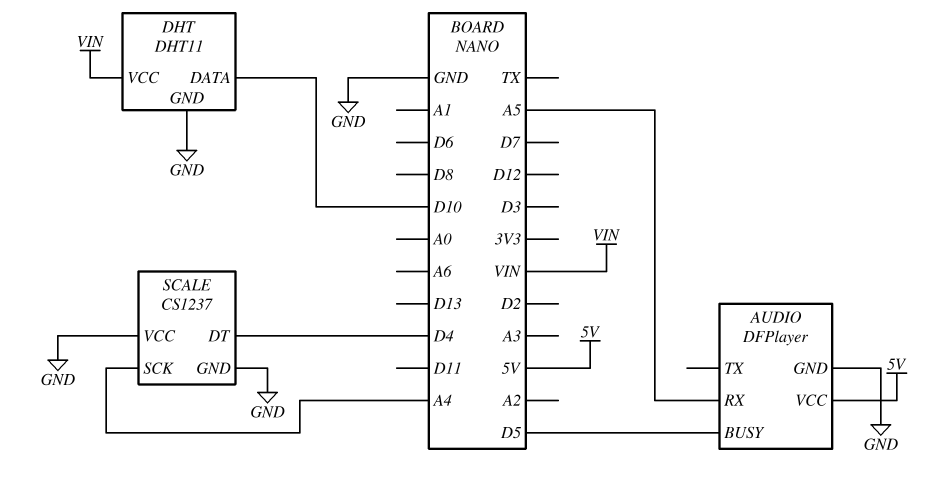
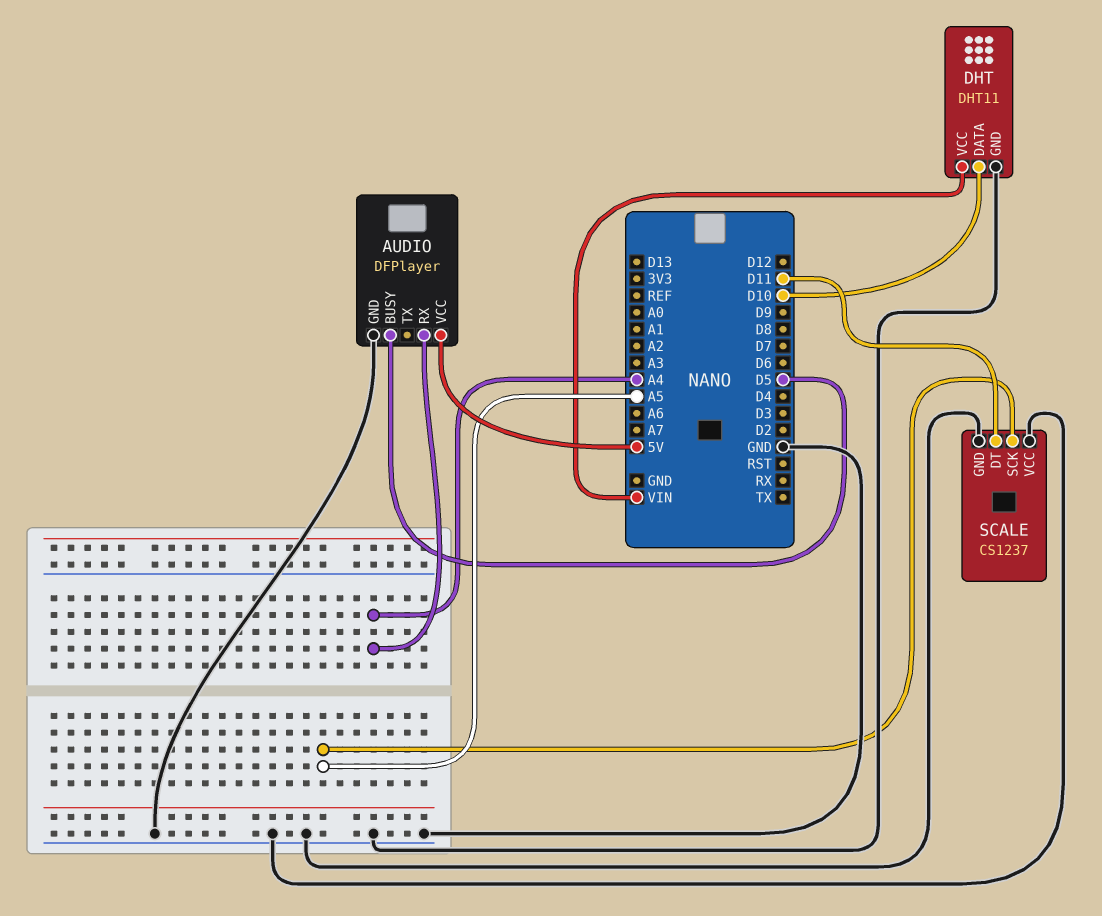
AUDIO pin RX: A5 -> A4
SCALE pin DT: D4 -> D11
SCALE pin SCK: A4 -> A5

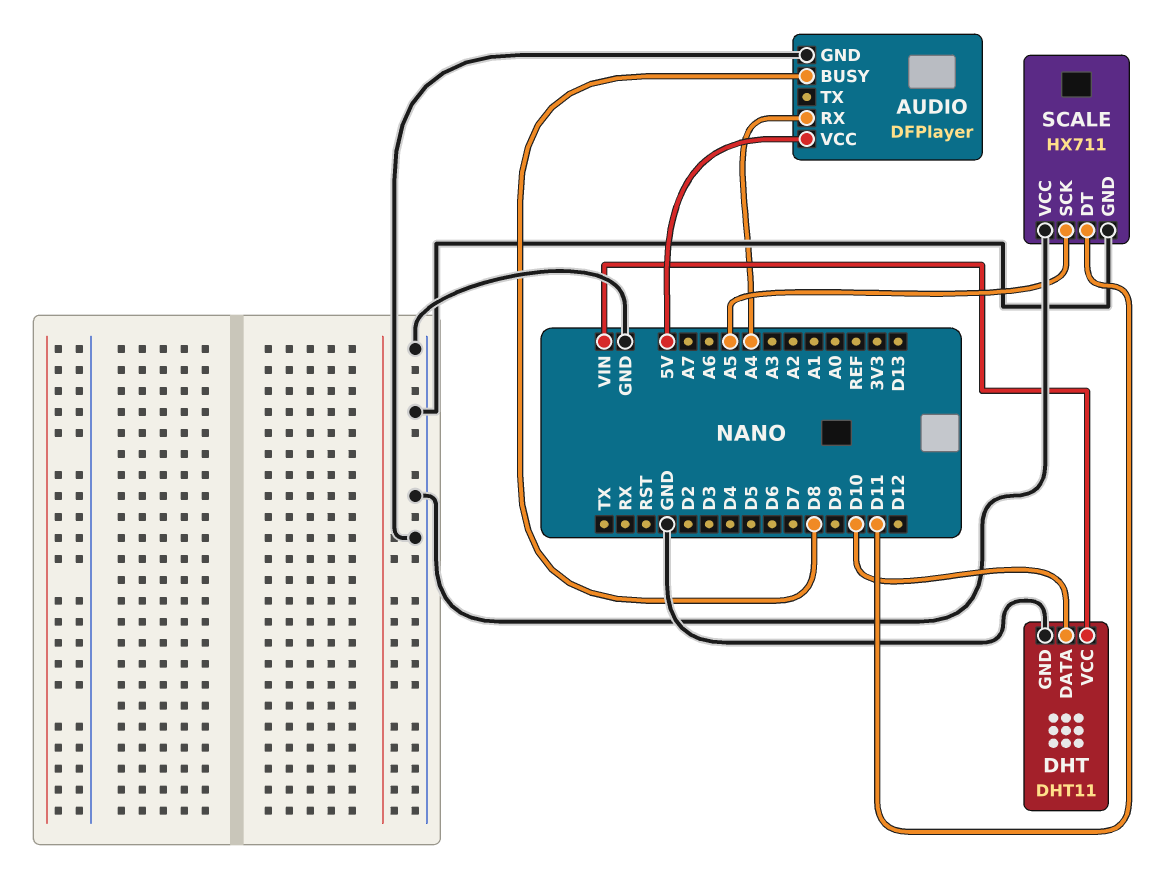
AUDIO pin BUSY: D5 -> D8
SCALE: CS1237 -> HX711

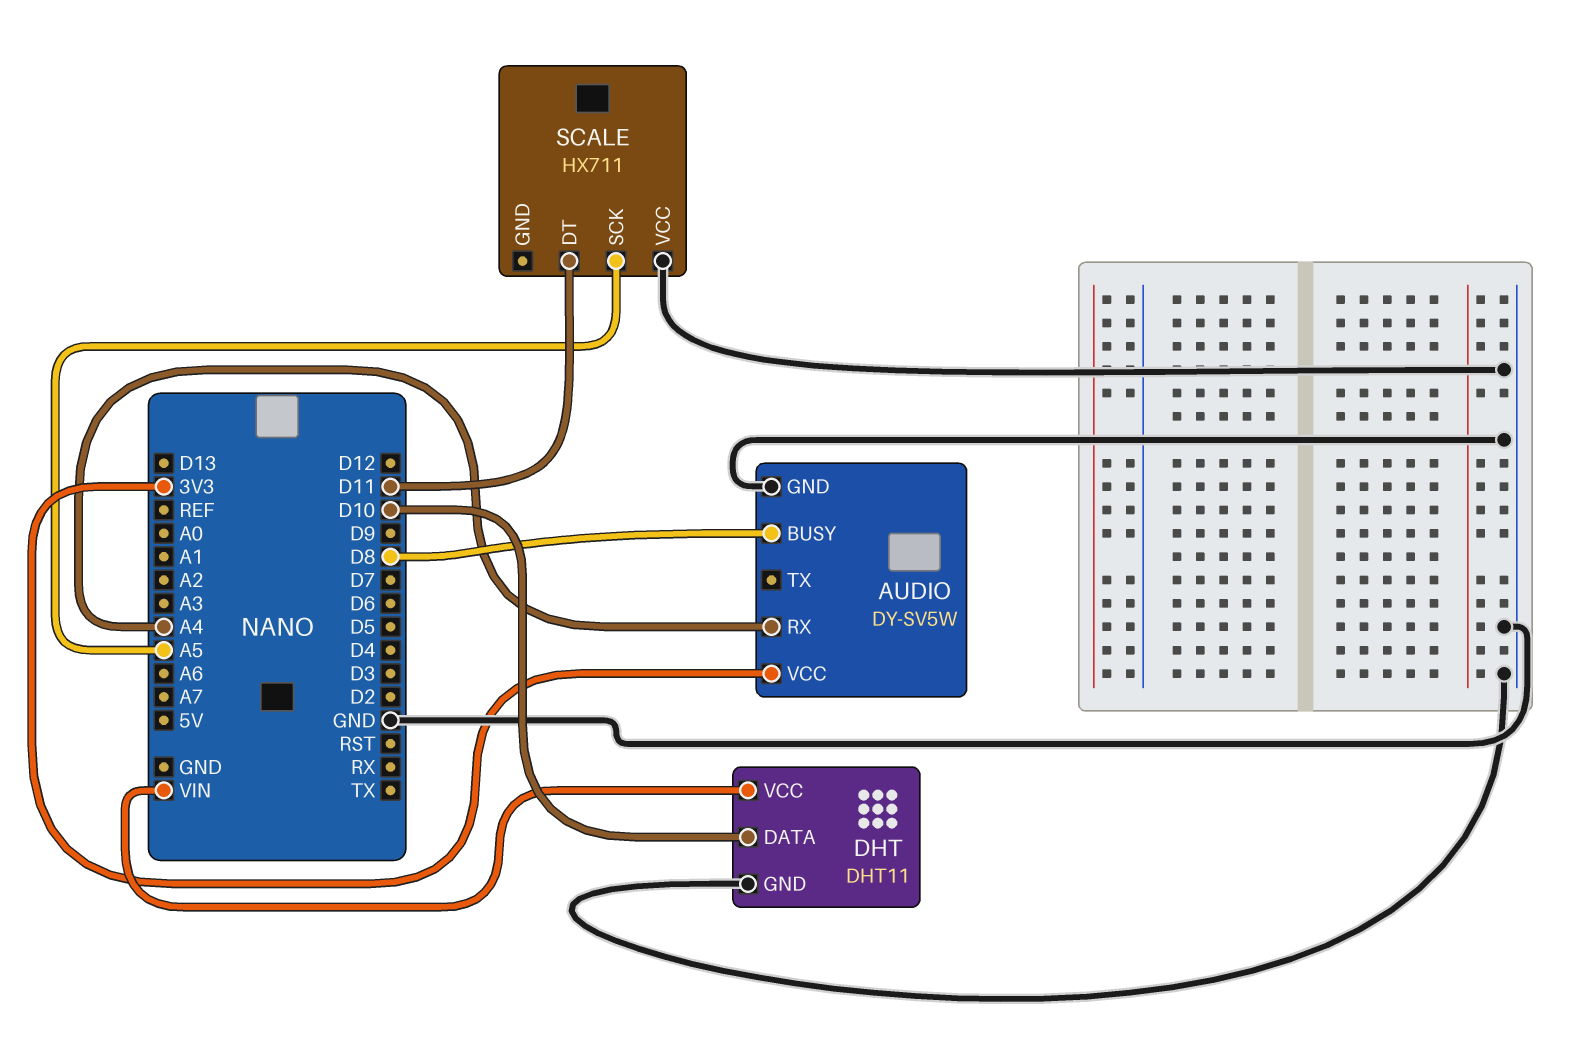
AUDIO: DFPlayer -> DY-SV5W
AUDIO pin VCC: 5V -> 3V3
SCALE pin GND: GND -> none

